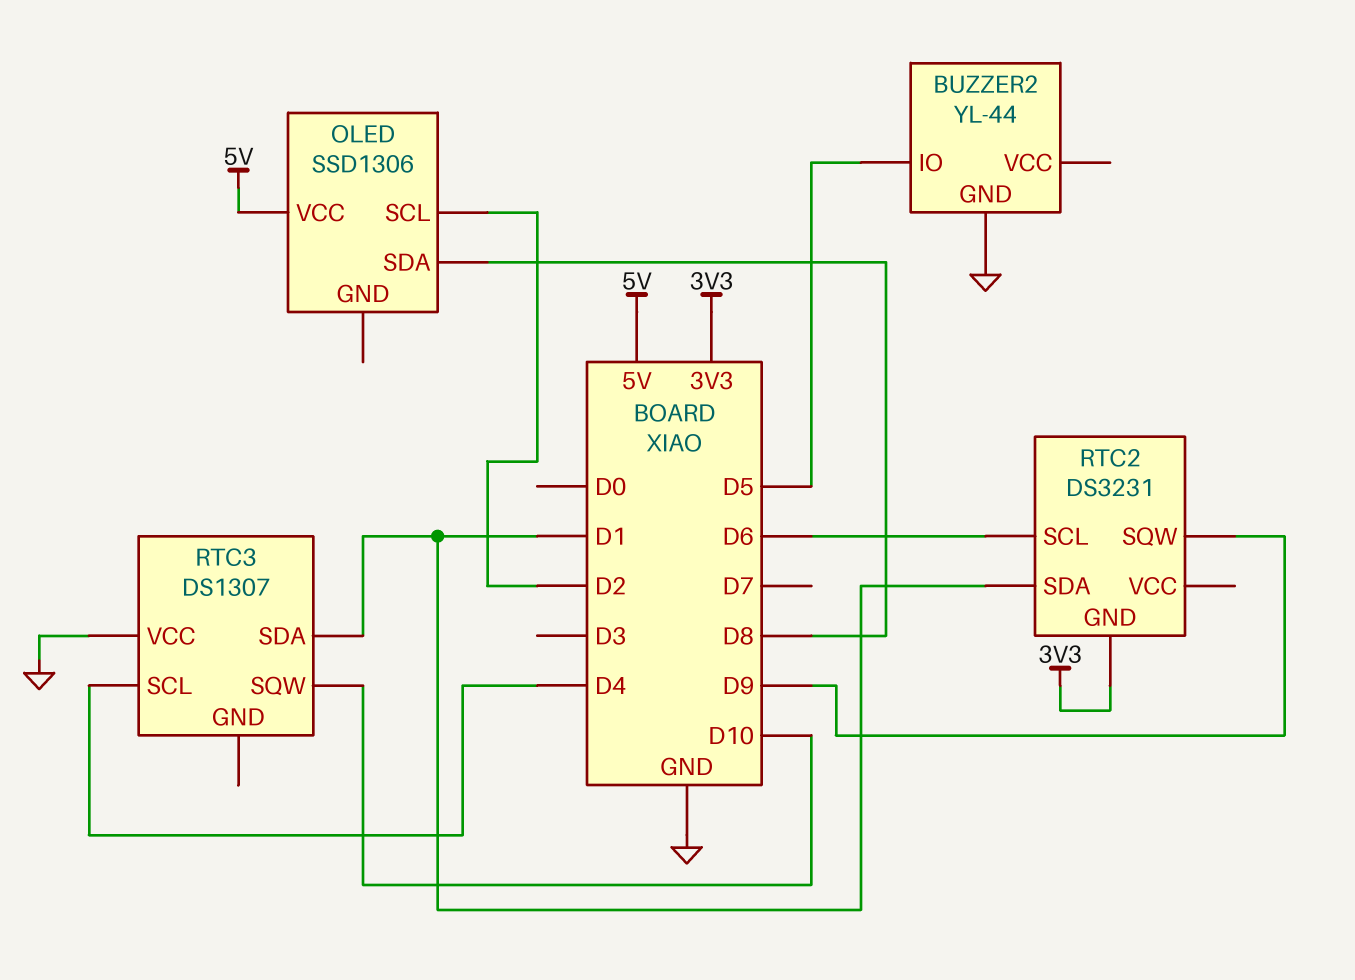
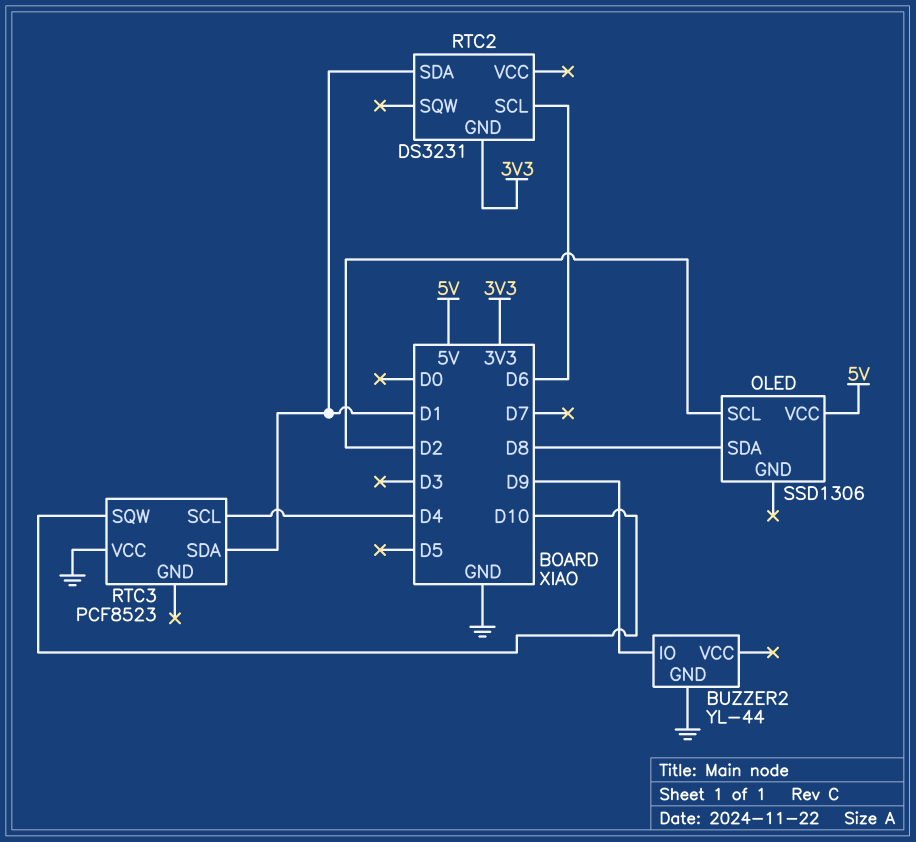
BUZZER2 pin IO: D5 -> D9
RTC2 pin SQW: D9 -> none
RTC3: DS1307 -> PCF8523

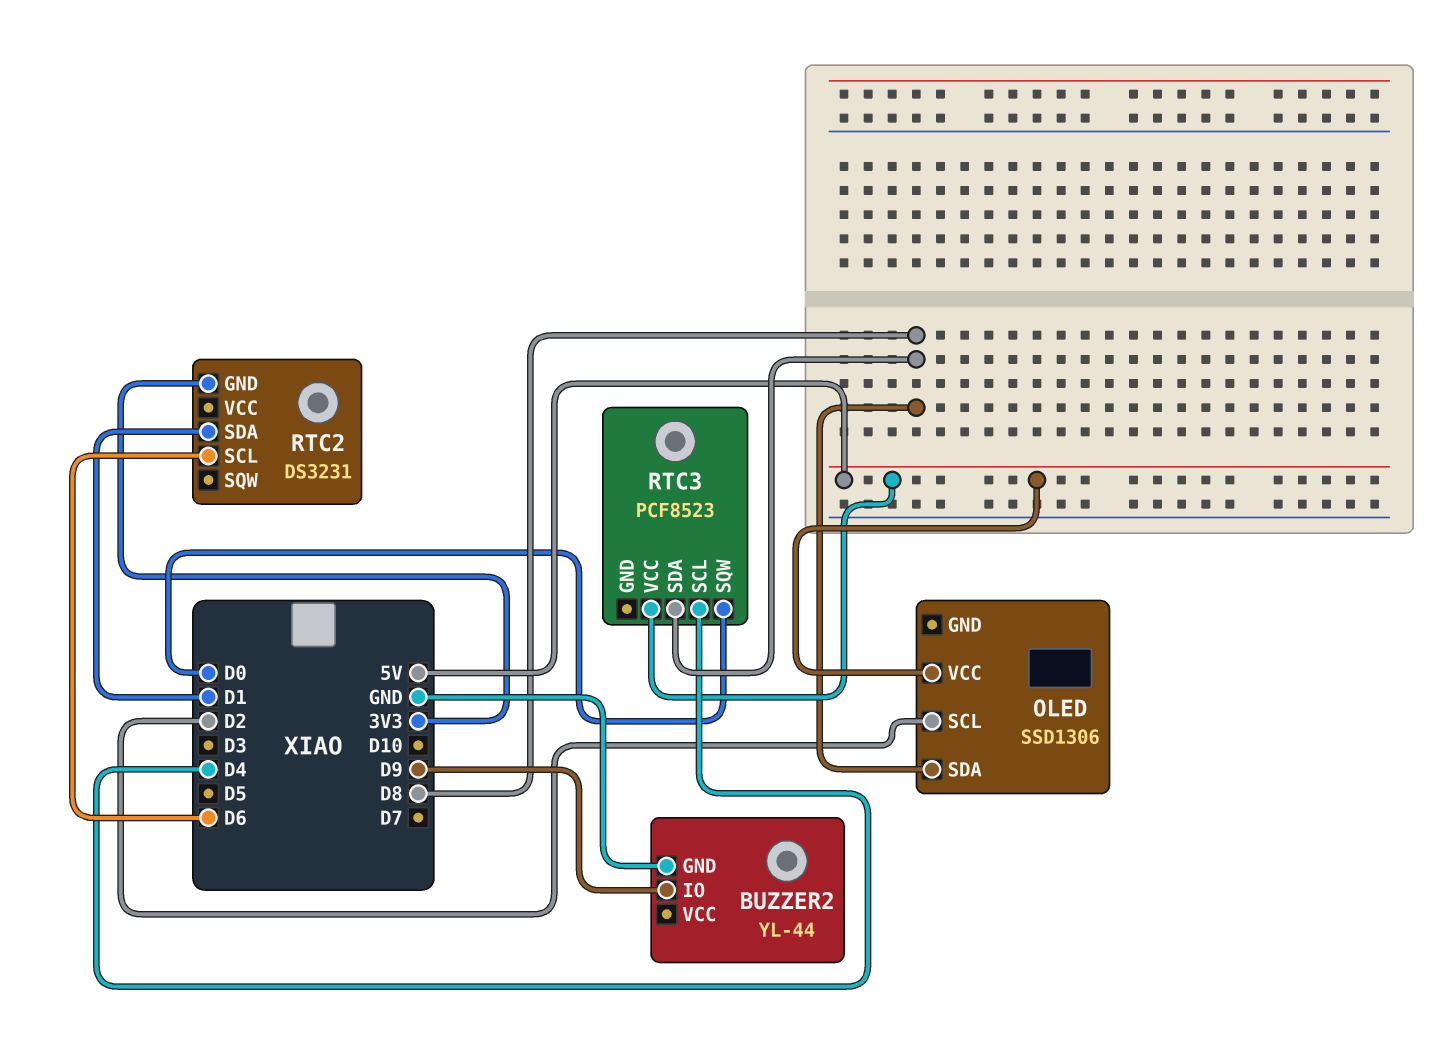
RTC3 pin SDA: D1 -> D8
RTC3 pin SQW: D10 -> D0
RTC3 pin VCC: GND -> 5V

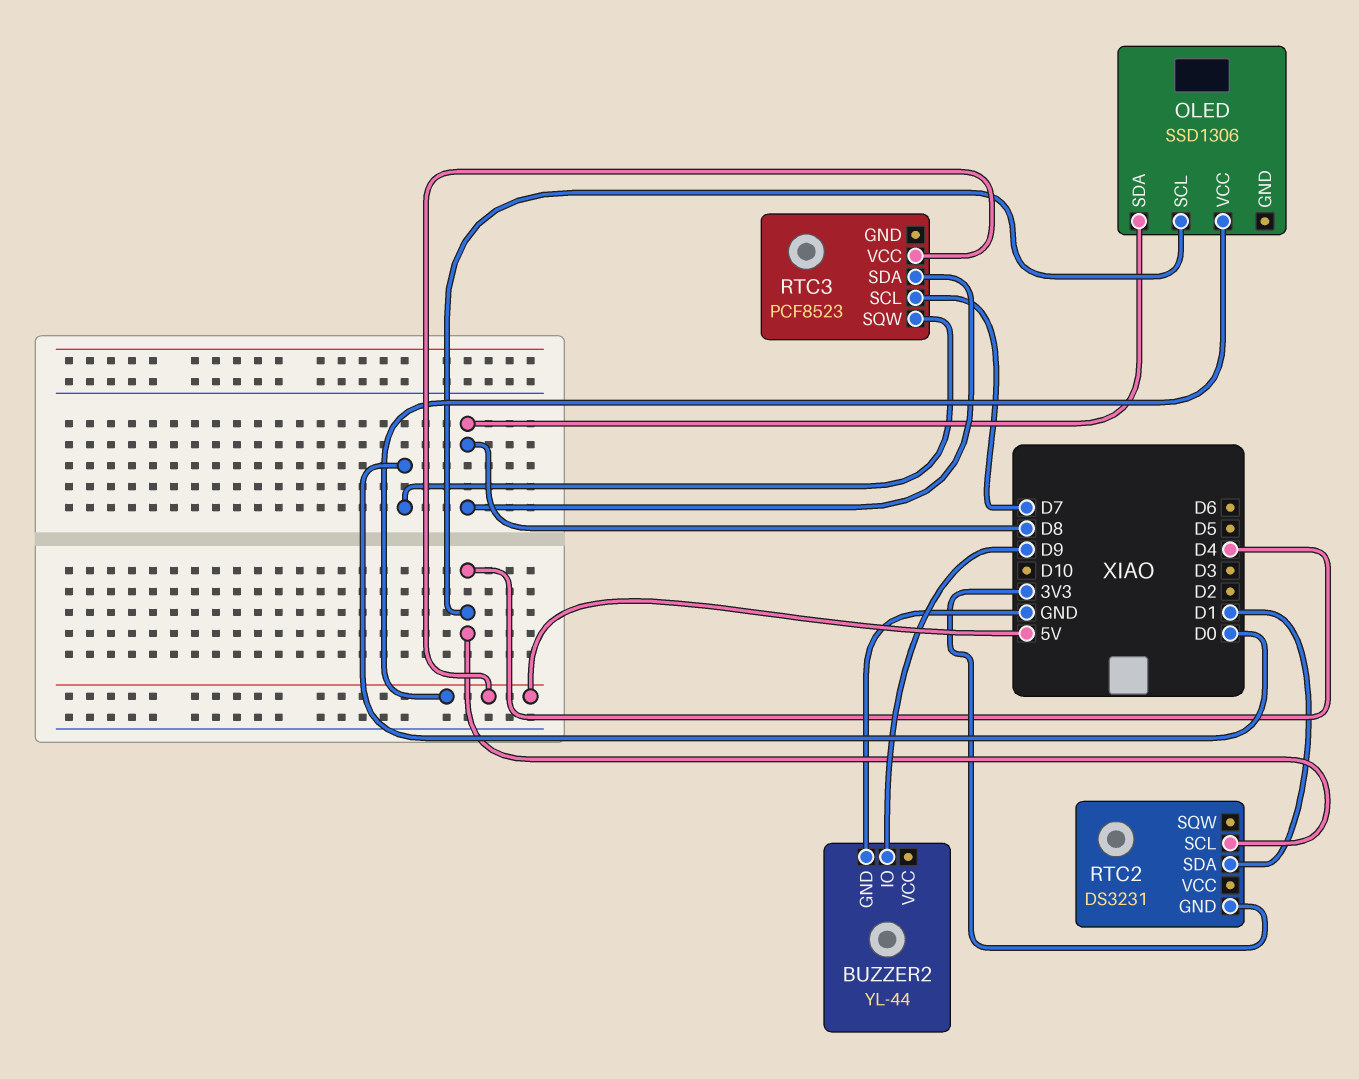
OLED pin SCL: D2 -> D4
RTC2 pin SCL: D6 -> D4
RTC3 pin SCL: D4 -> D7

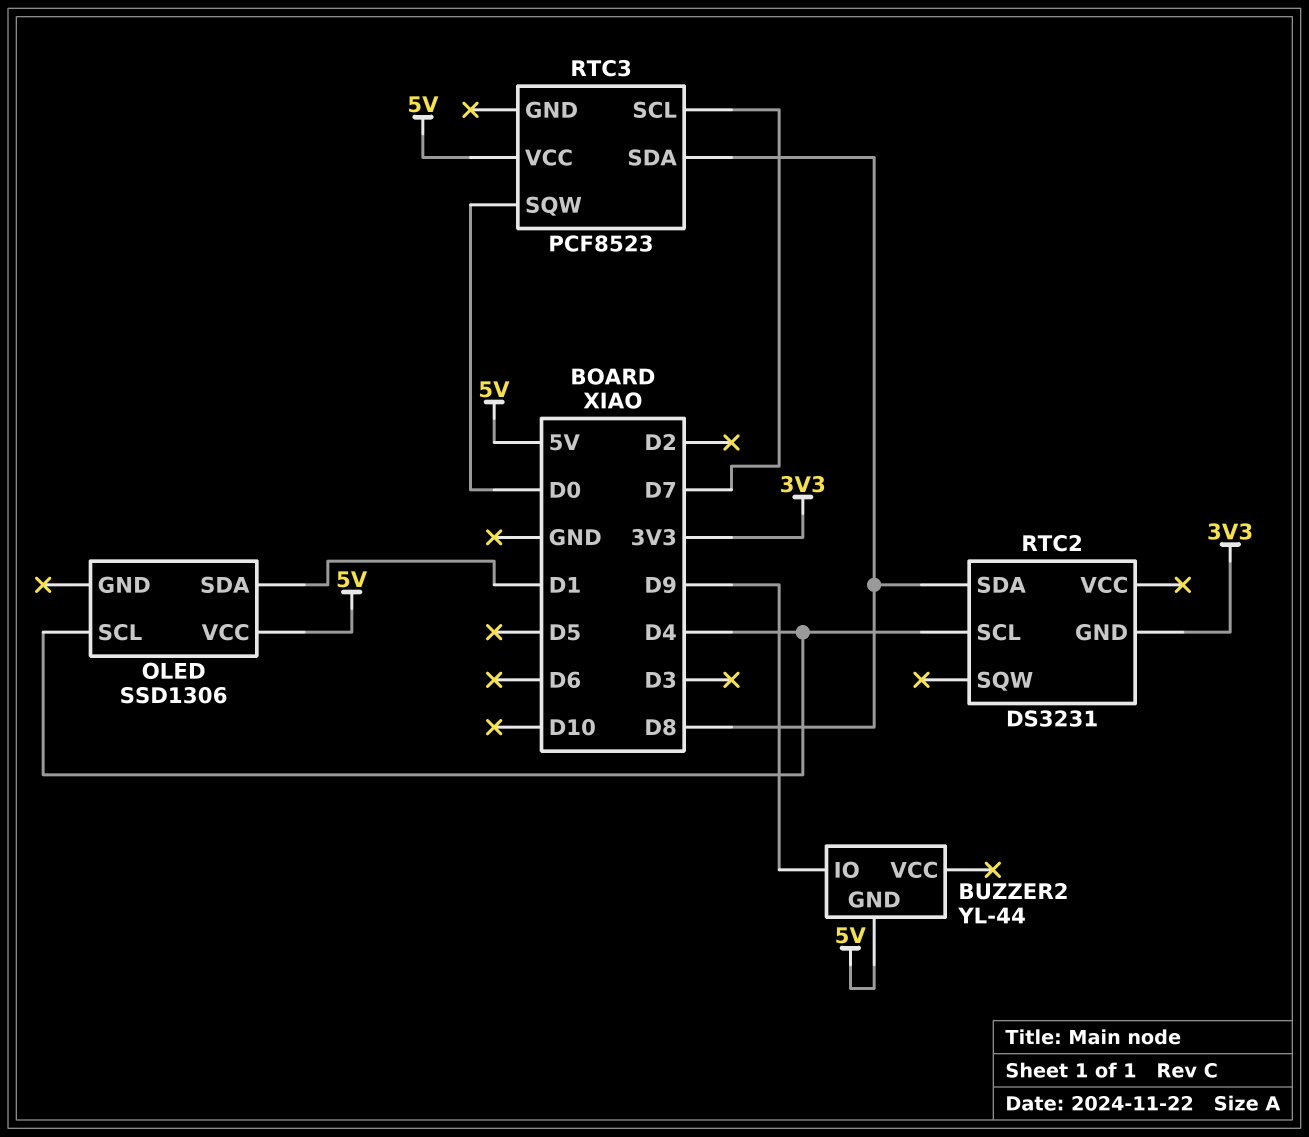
BUZZER2 pin GND: GND -> 5V
OLED pin SDA: D8 -> D1
RTC2 pin SDA: D1 -> D8

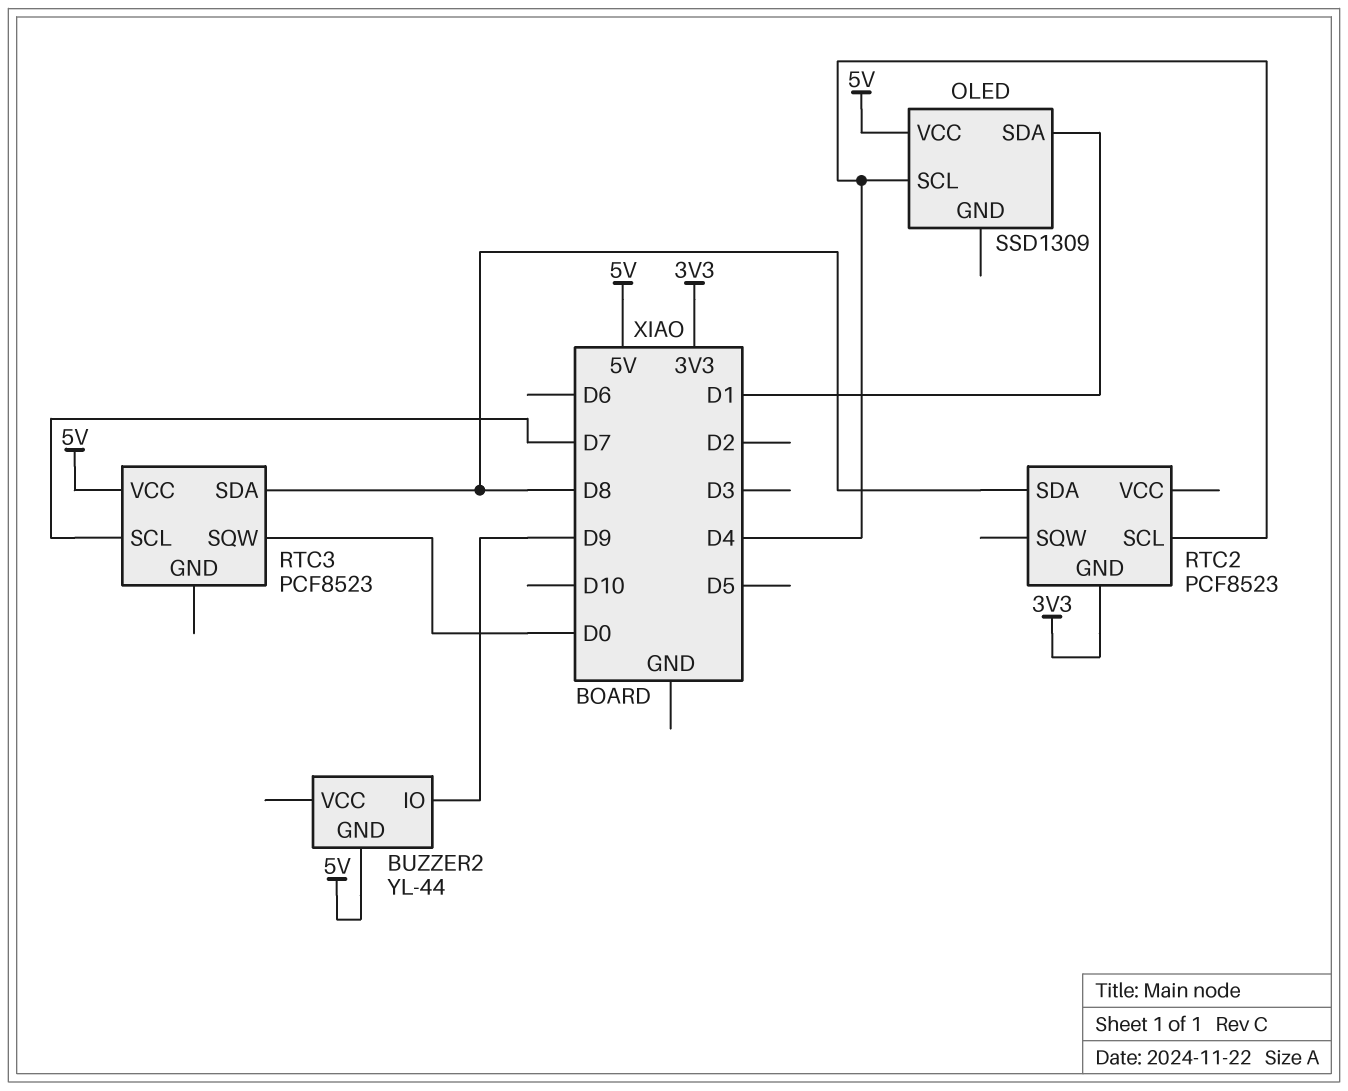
OLED: SSD1306 -> SSD1309
RTC2: DS3231 -> PCF8523

